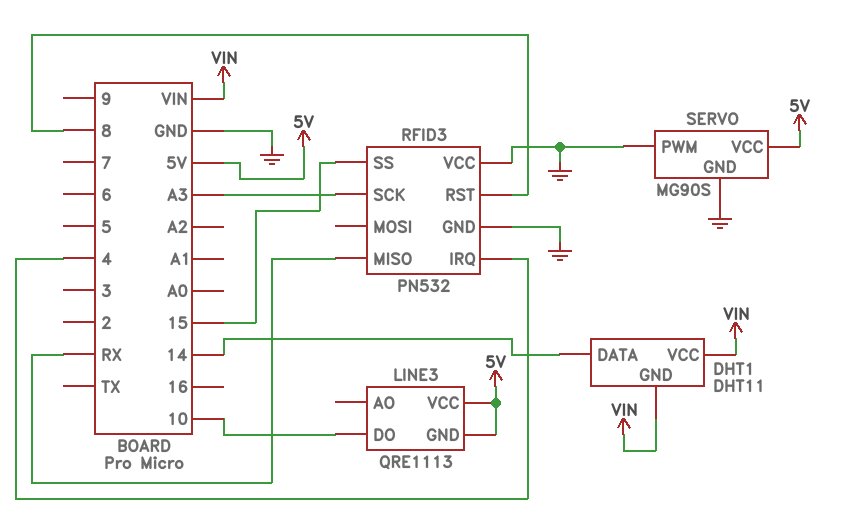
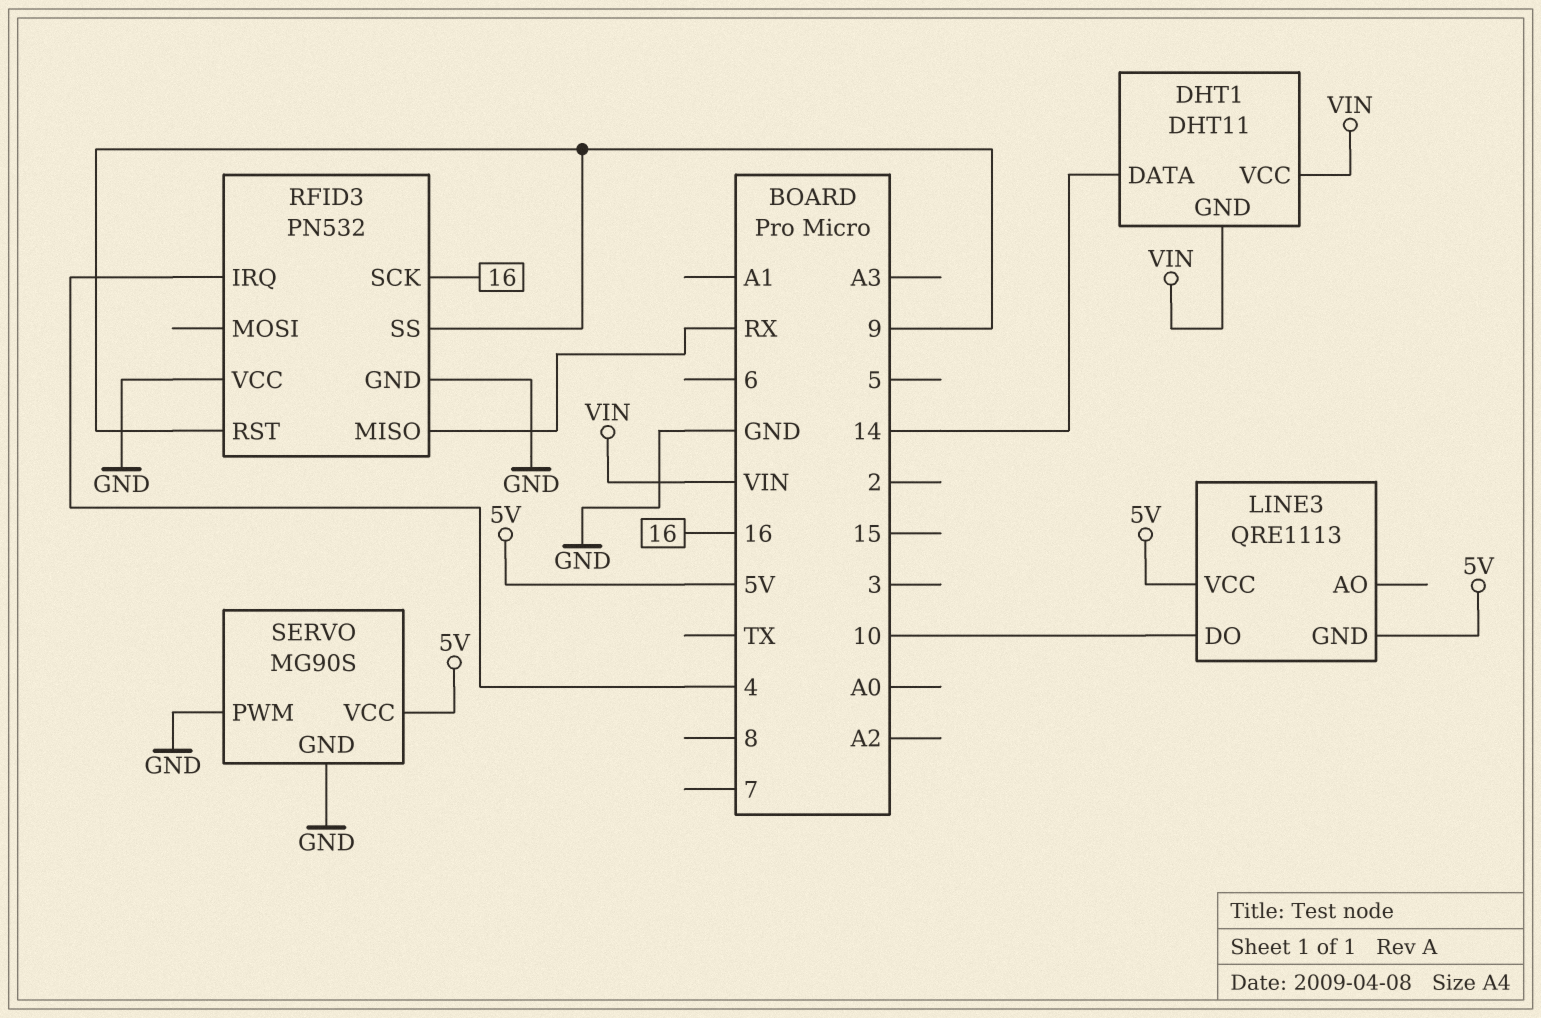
RFID3 pin RST: 8 -> 9
RFID3 pin SCK: A3 -> 16
RFID3 pin SS: 15 -> 9

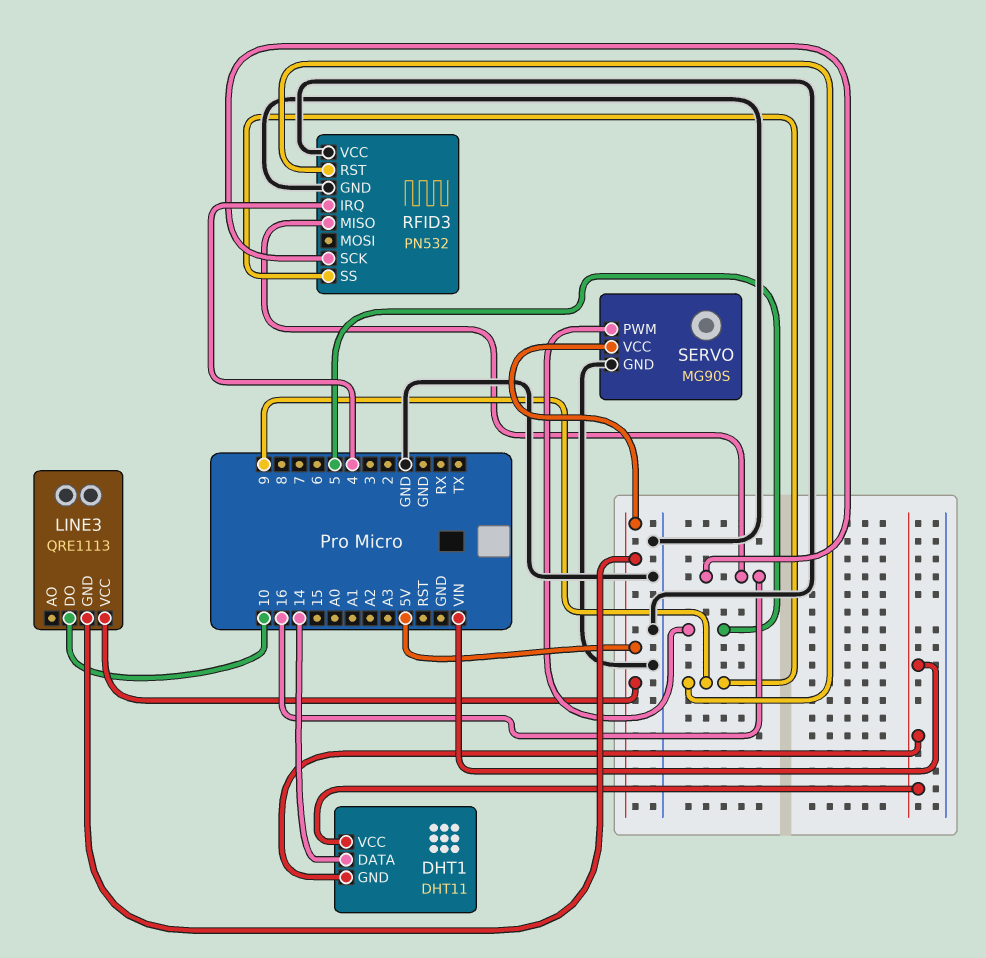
RFID3 pin MISO: RX -> 16
SERVO pin PWM: GND -> 5

